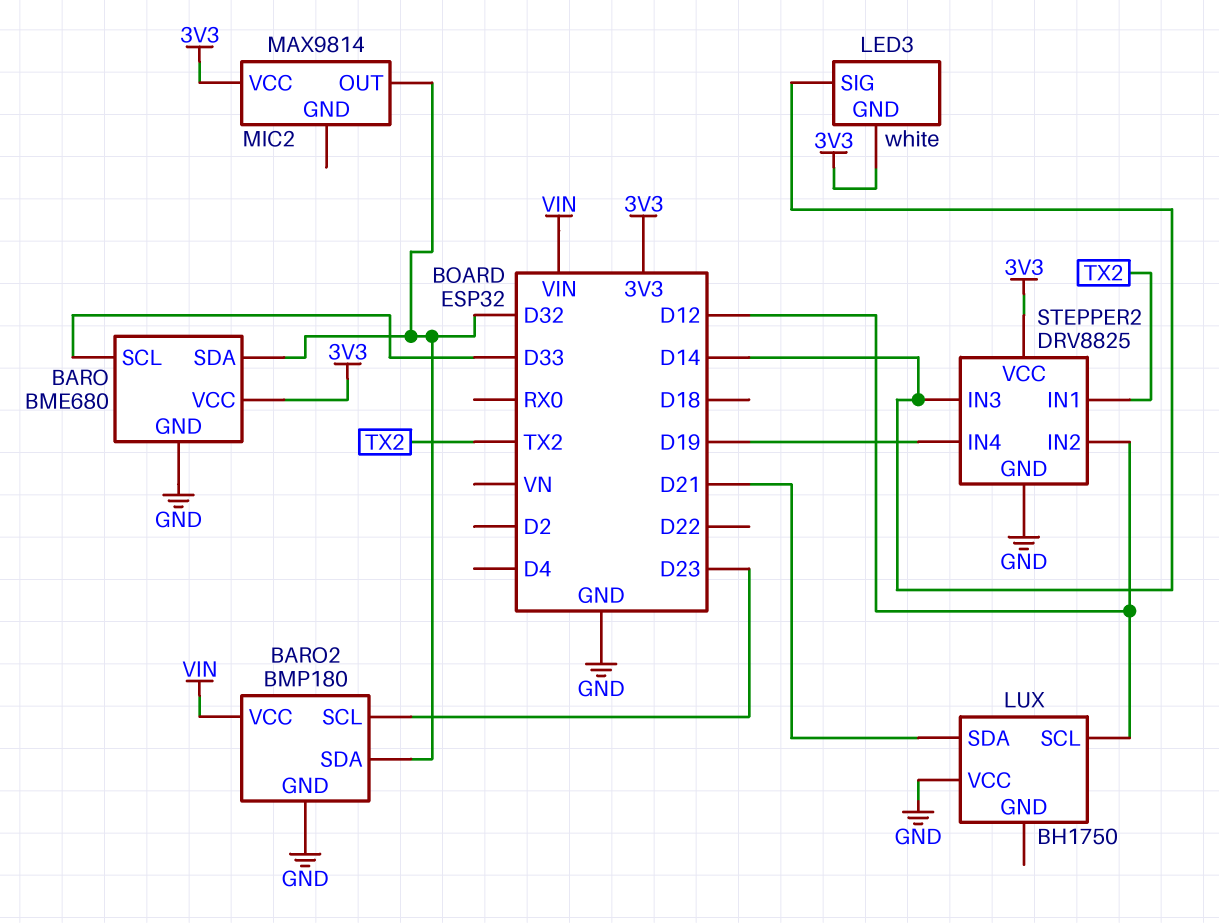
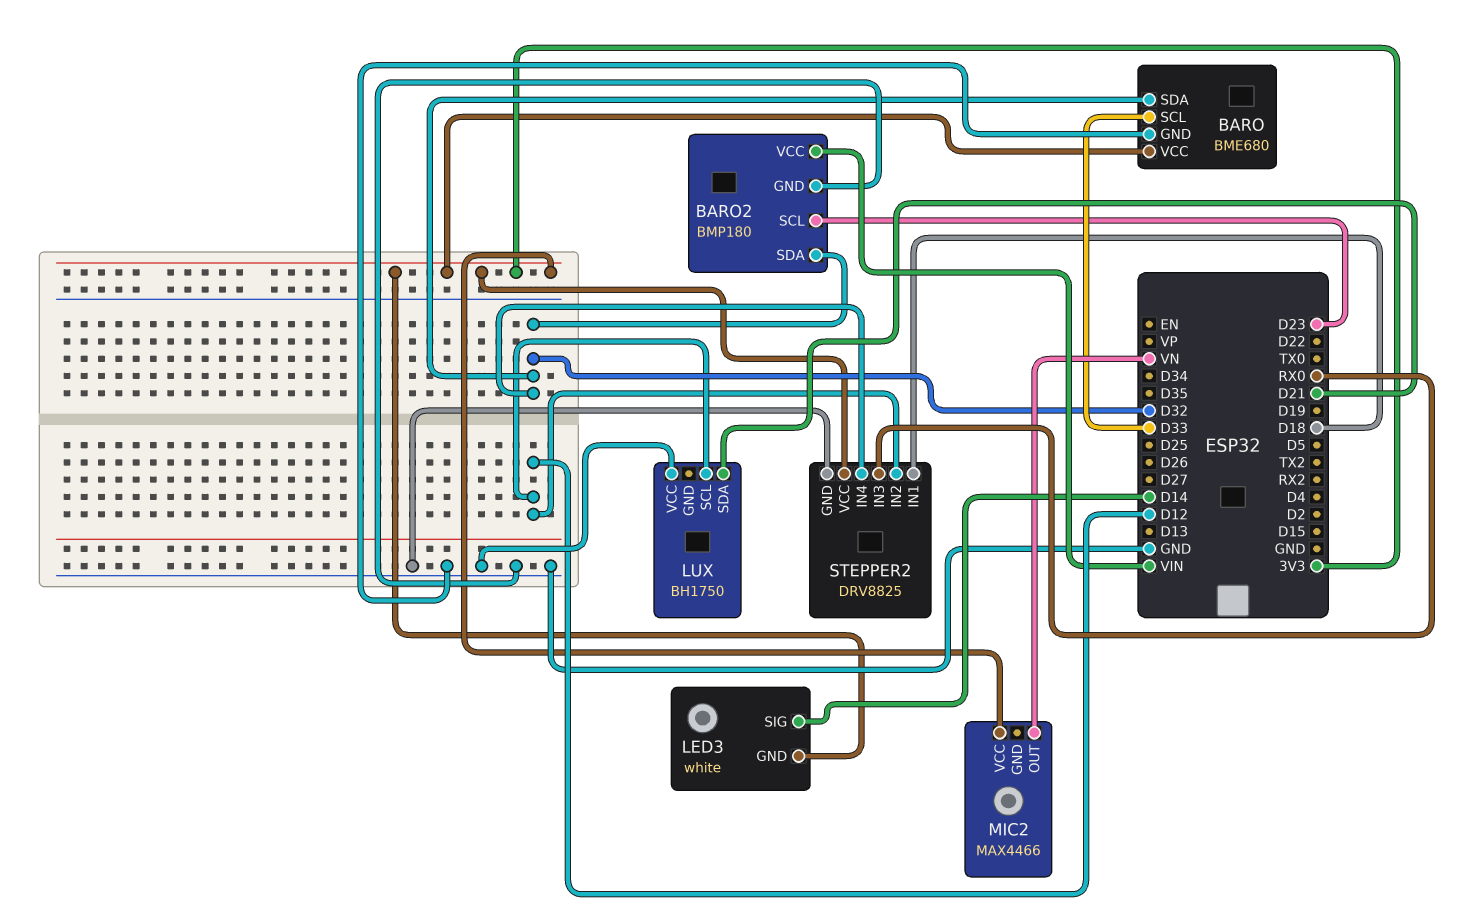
MIC2: MAX9814 -> MAX4466
MIC2 pin OUT: D32 -> VN
STEPPER2 pin IN1: TX2 -> D18
STEPPER2 pin IN3: D14 -> RX0
STEPPER2 pin IN4: D19 -> D32

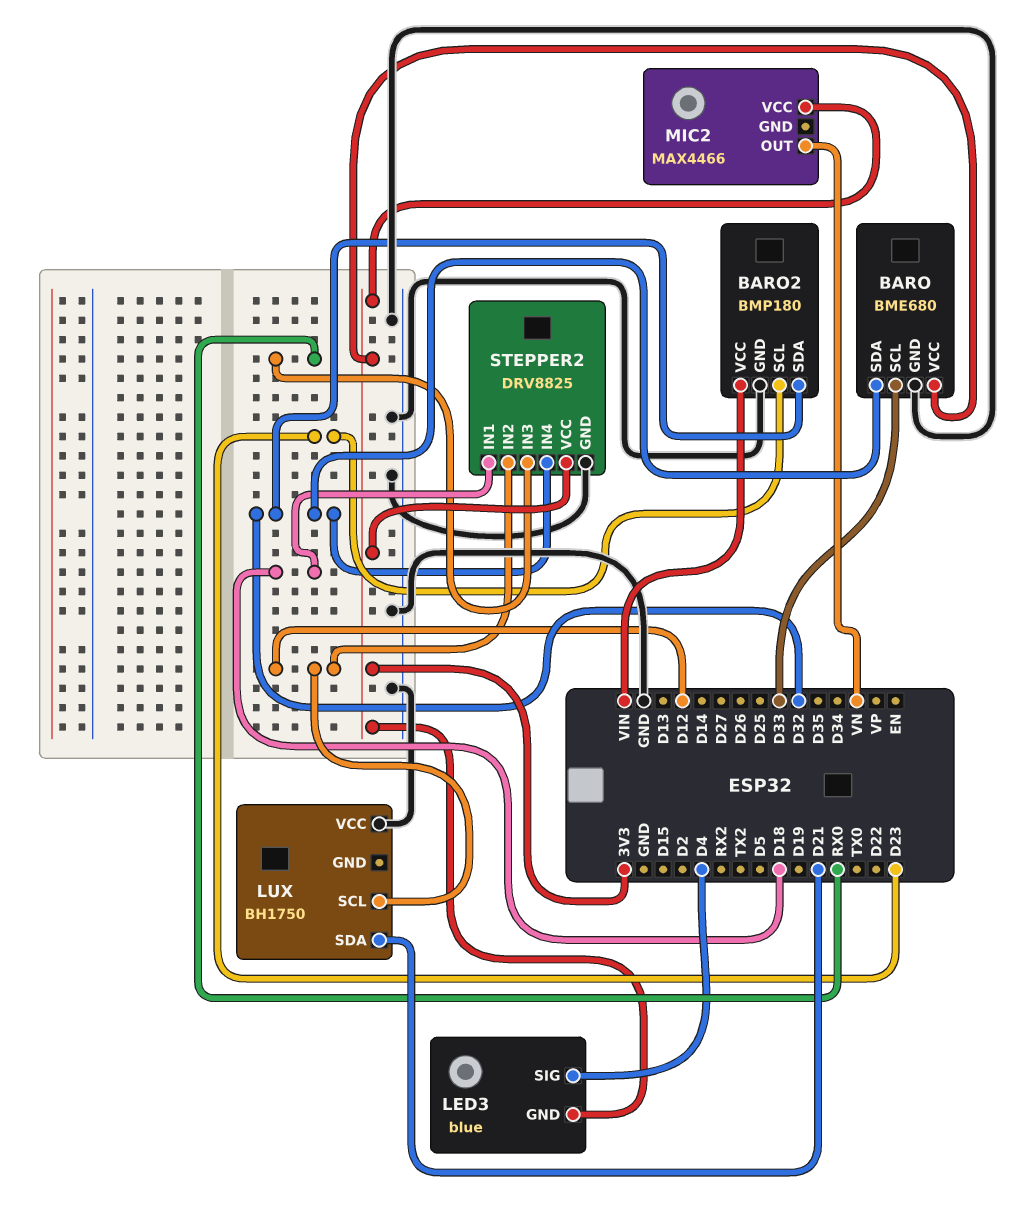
LED3: white -> blue
LED3 pin SIG: D14 -> D4

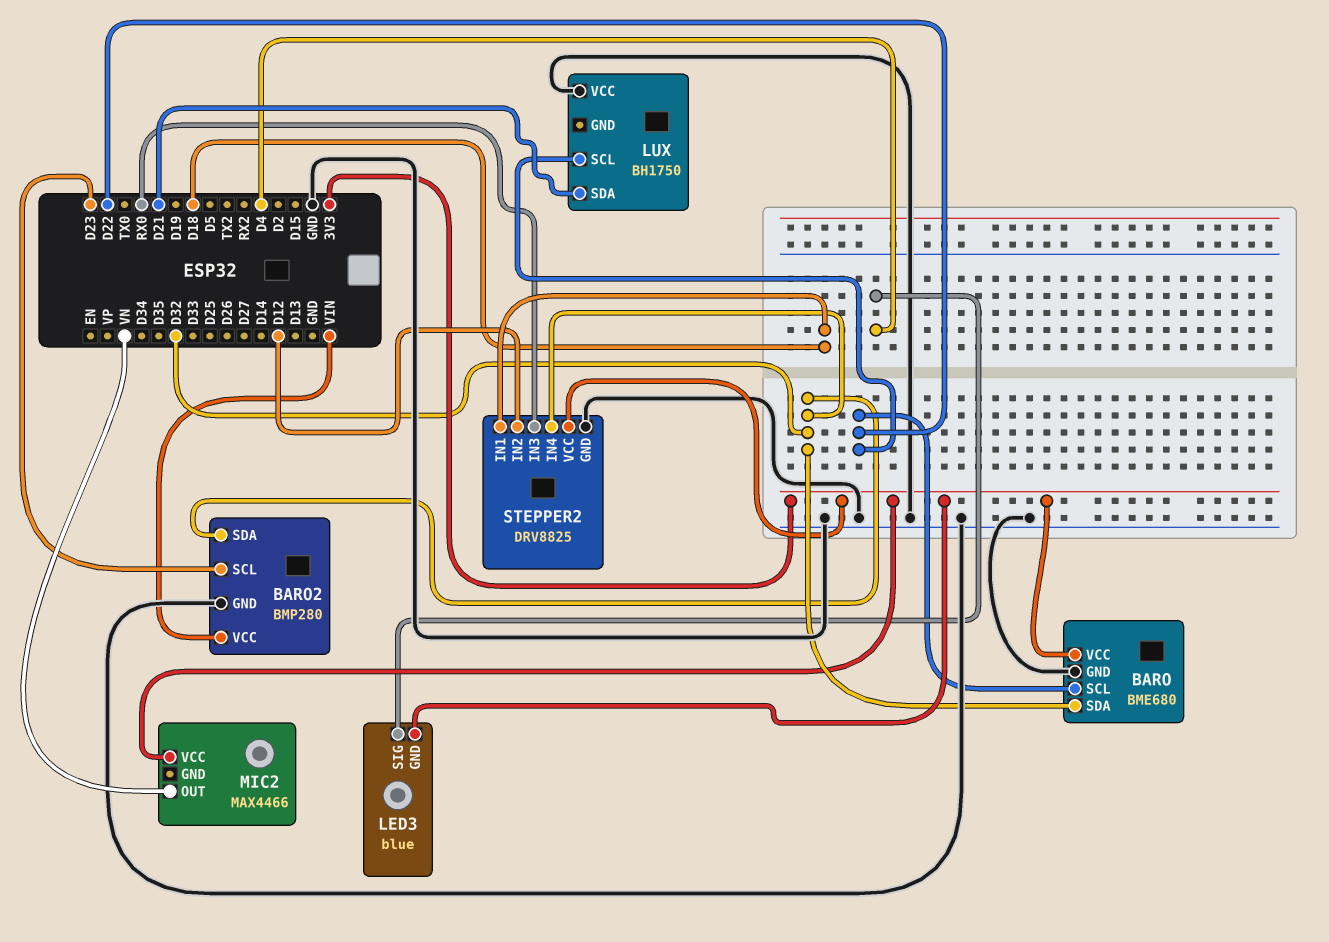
BARO pin SCL: D33 -> D22
BARO2: BMP180 -> BMP280
LUX pin SCL: D12 -> D22

